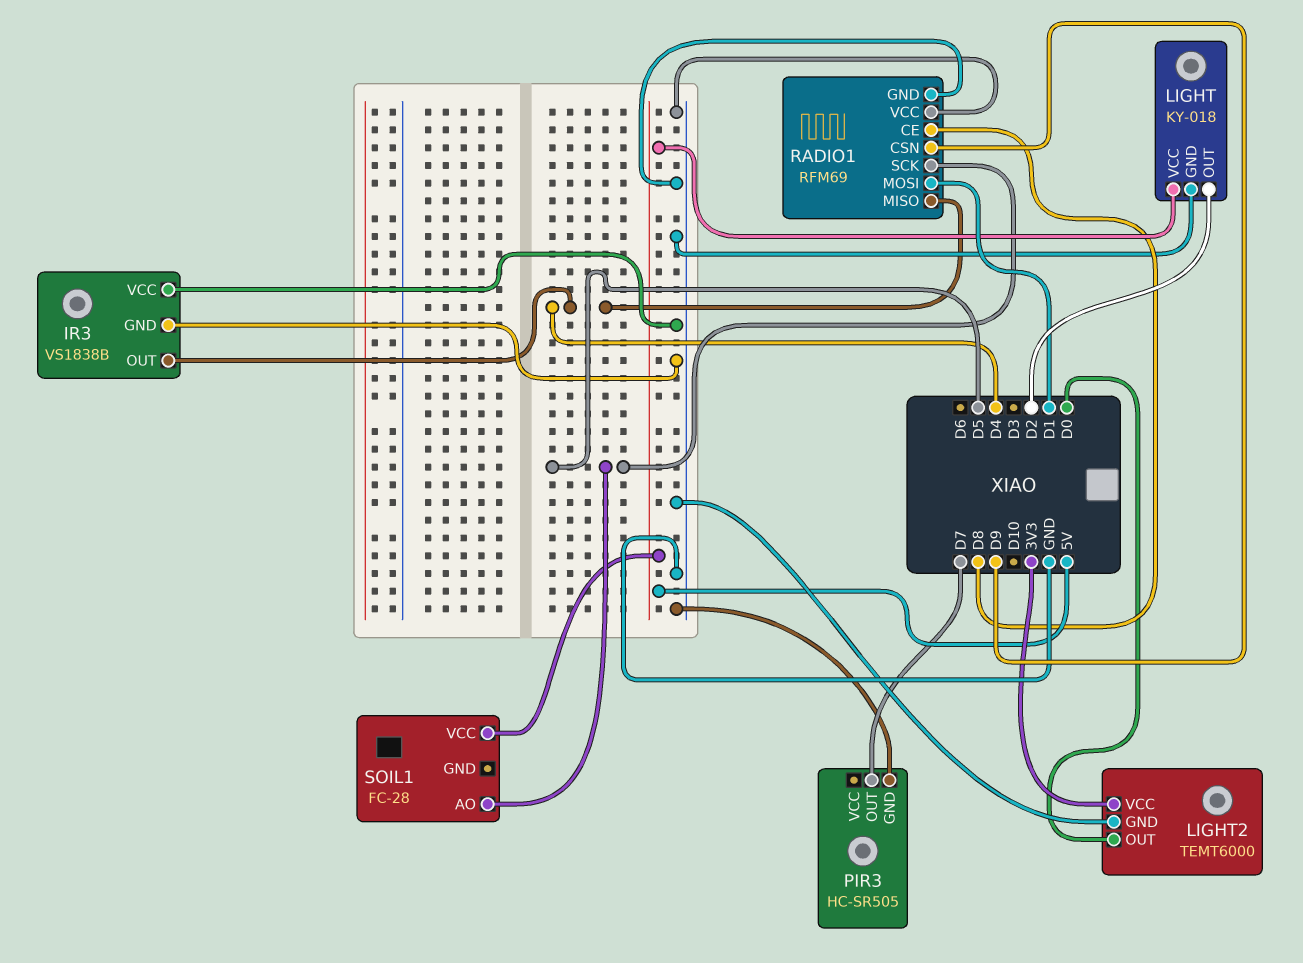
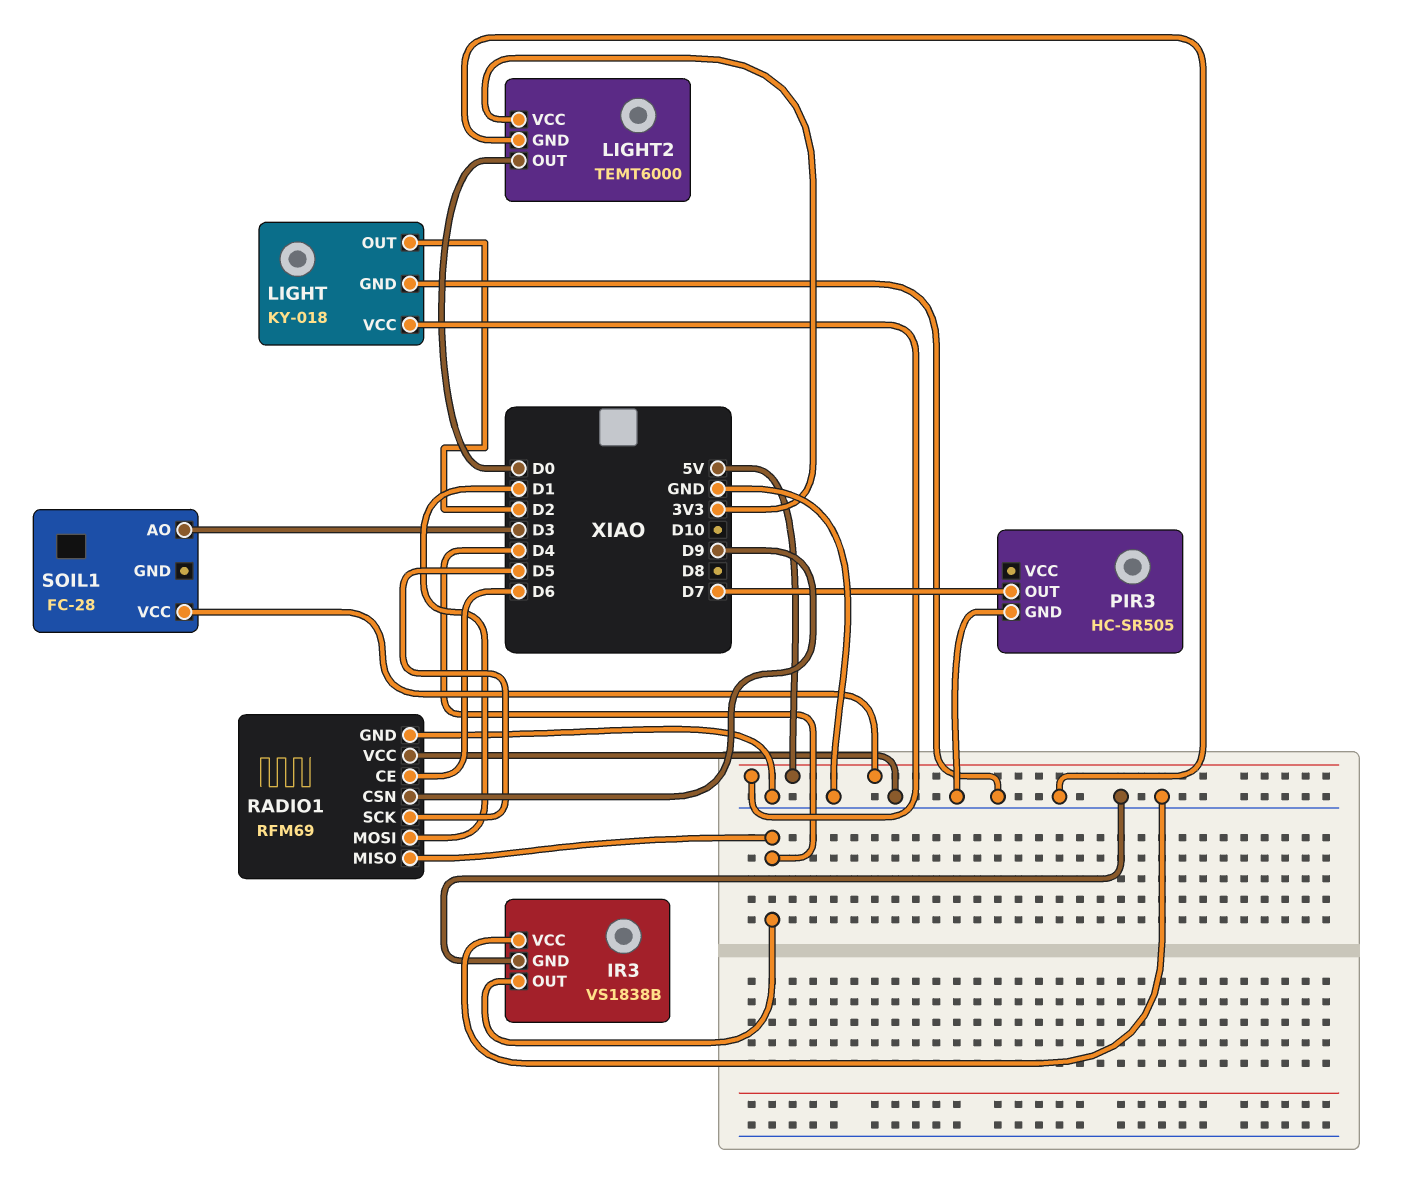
RADIO1 pin CE: D8 -> D6
SOIL1 pin AO: D5 -> D3

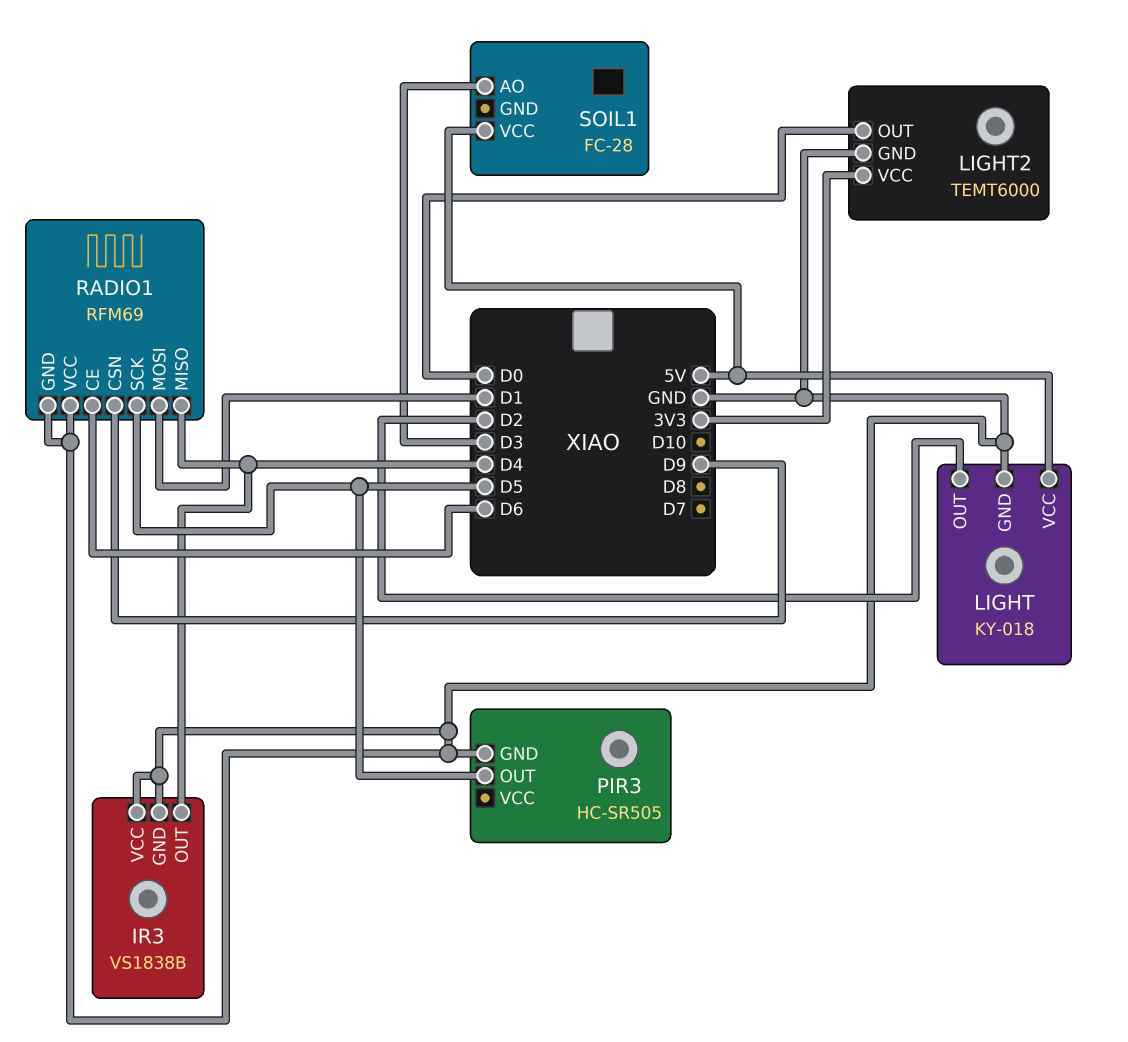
PIR3 pin OUT: D7 -> D5

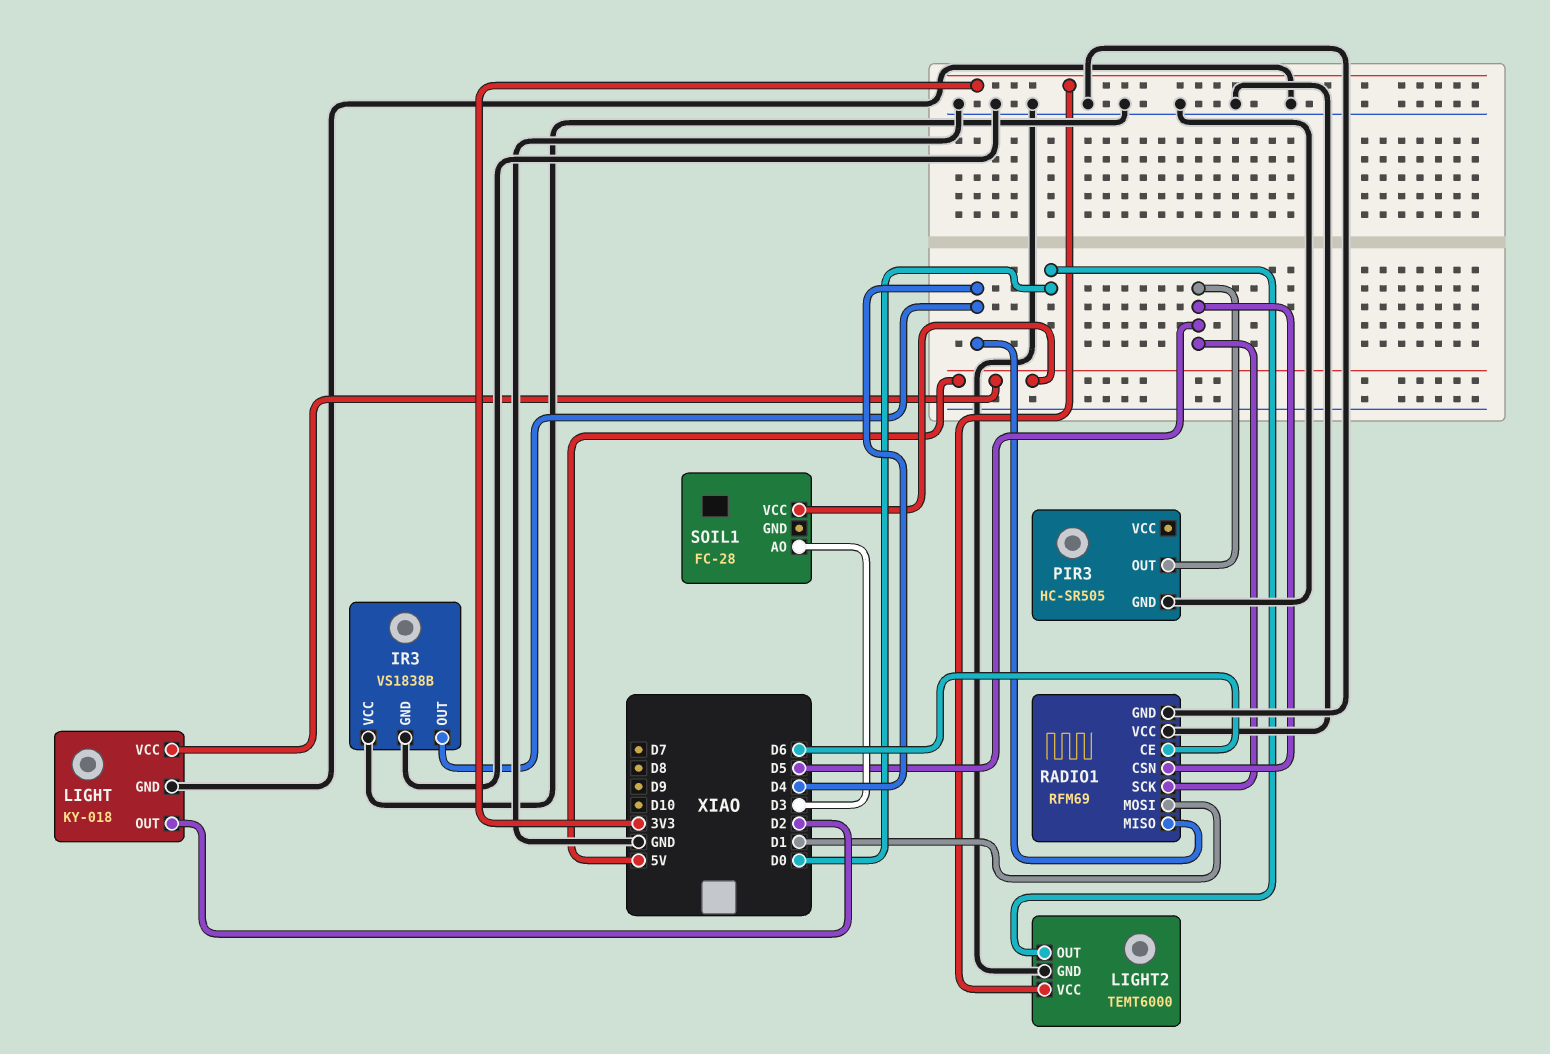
RADIO1 pin CSN: D9 -> D5

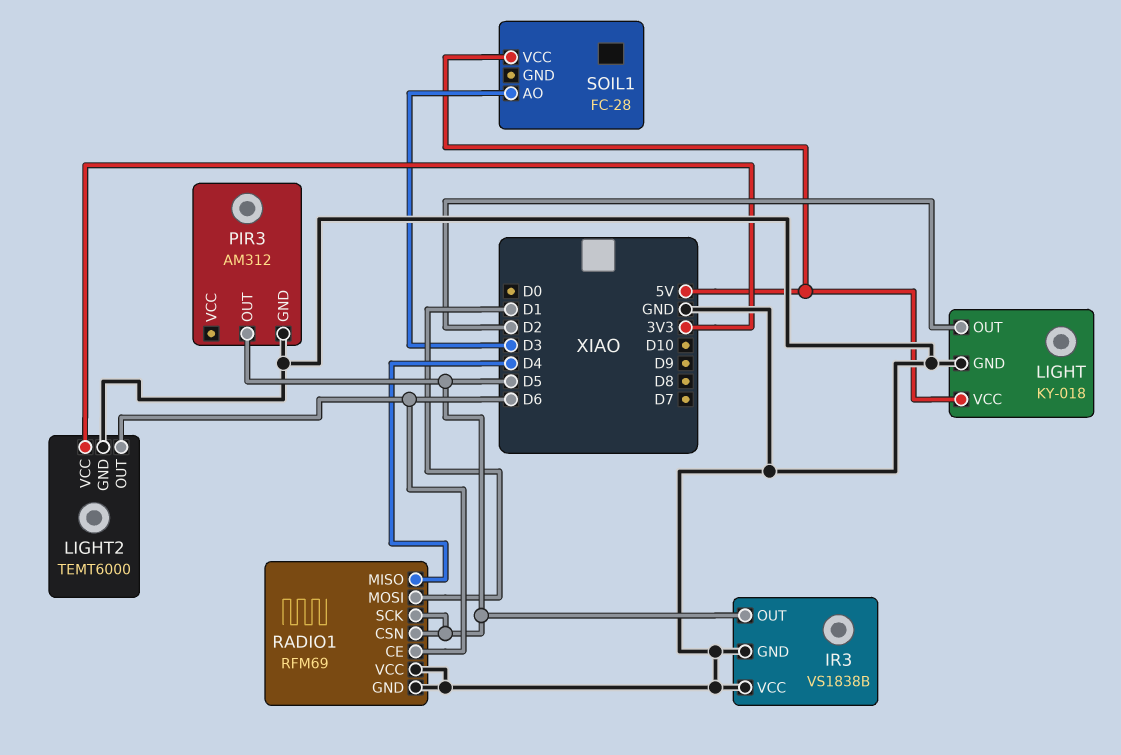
IR3 pin OUT: D4 -> D5
LIGHT2 pin OUT: D0 -> D6
PIR3: HC-SR505 -> AM312

